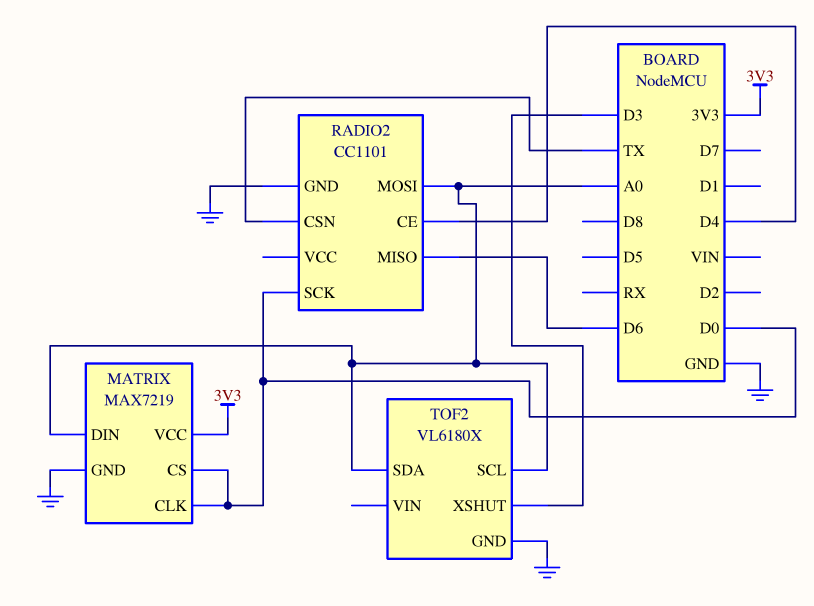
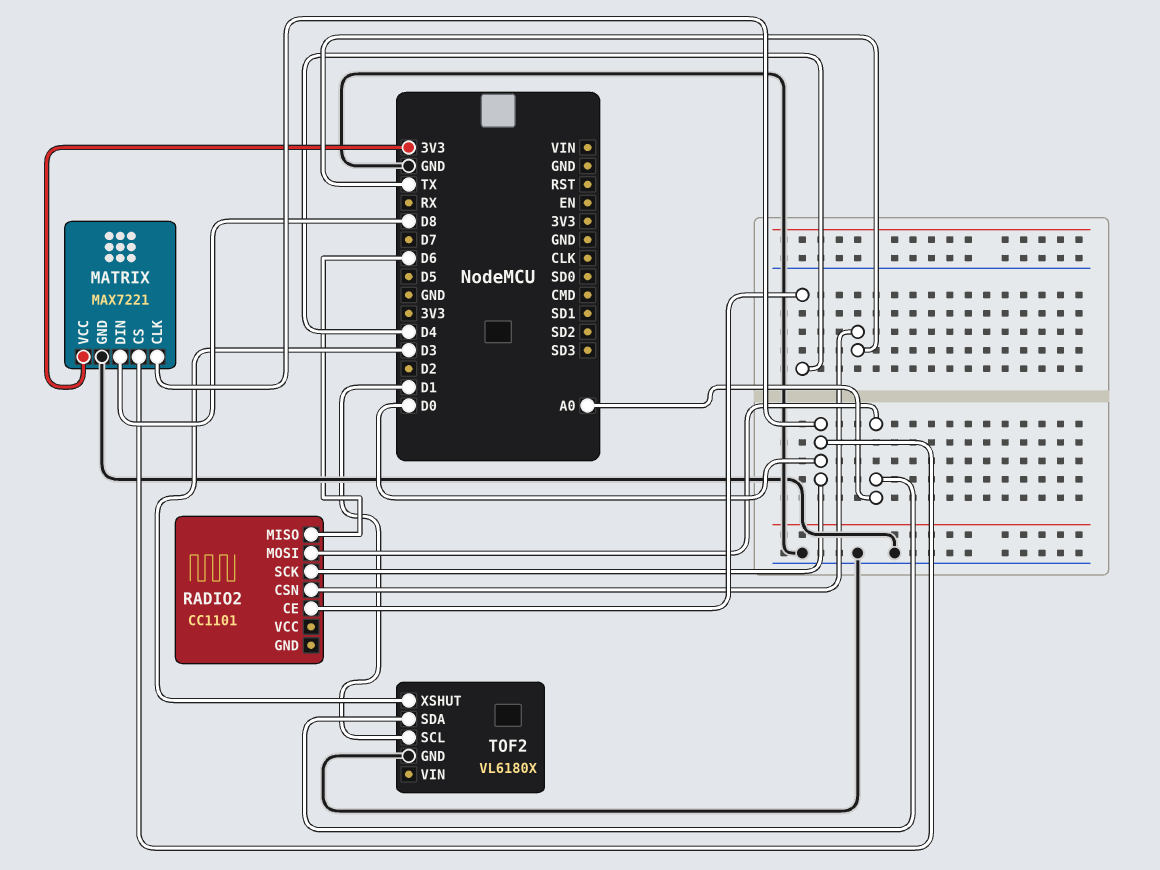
MATRIX: MAX7219 -> MAX7221
MATRIX pin DIN: A0 -> D8
RADIO2 pin GND: GND -> none
TOF2 pin SCL: A0 -> D1

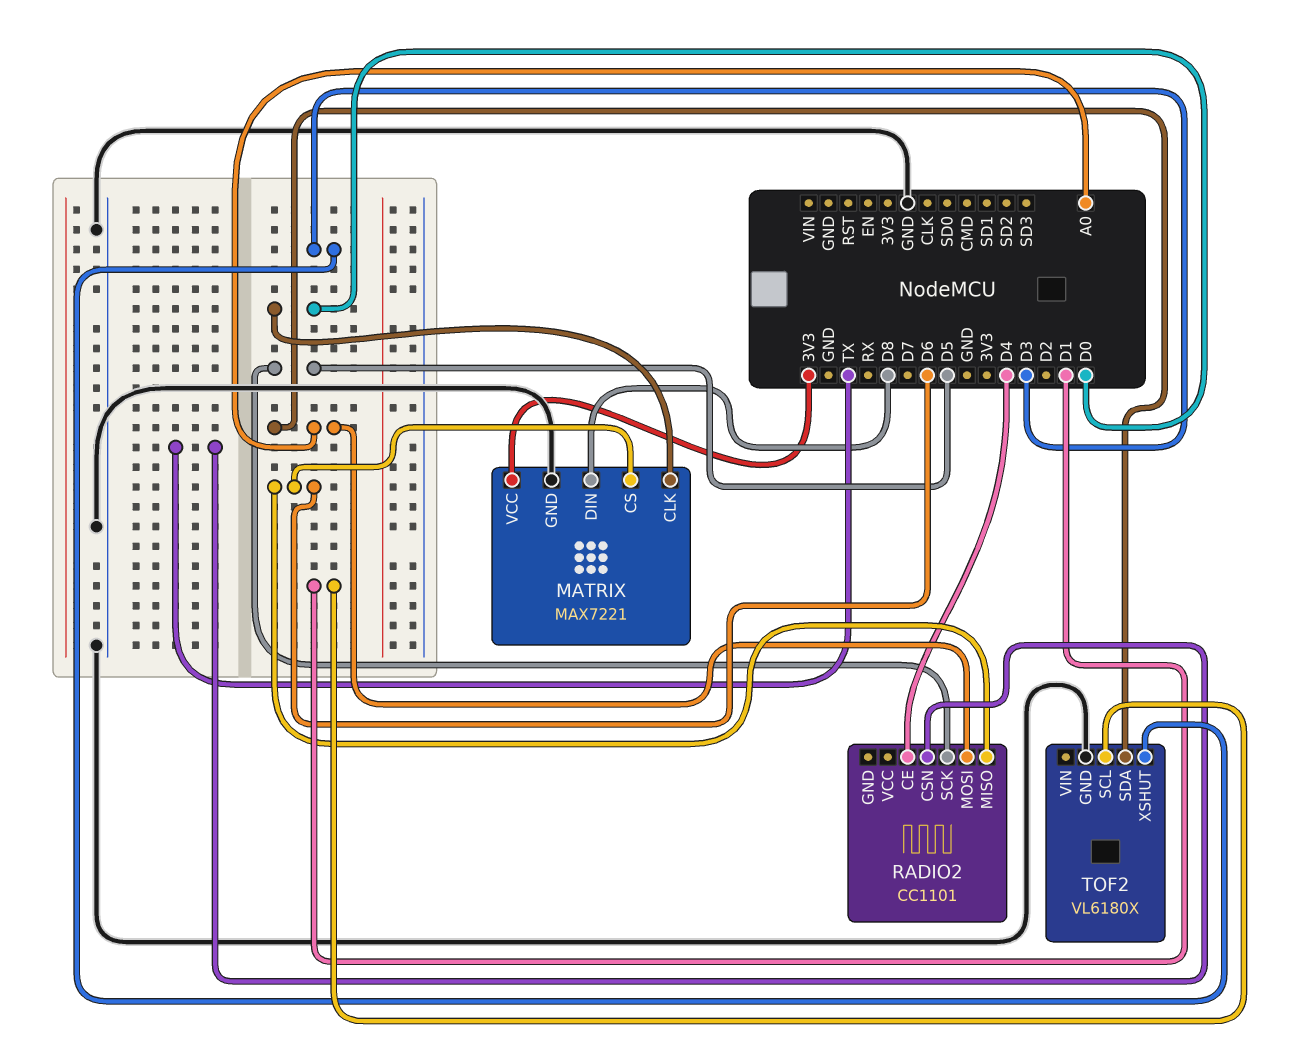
MATRIX pin CS: D0 -> D6
RADIO2 pin SCK: D0 -> D5

